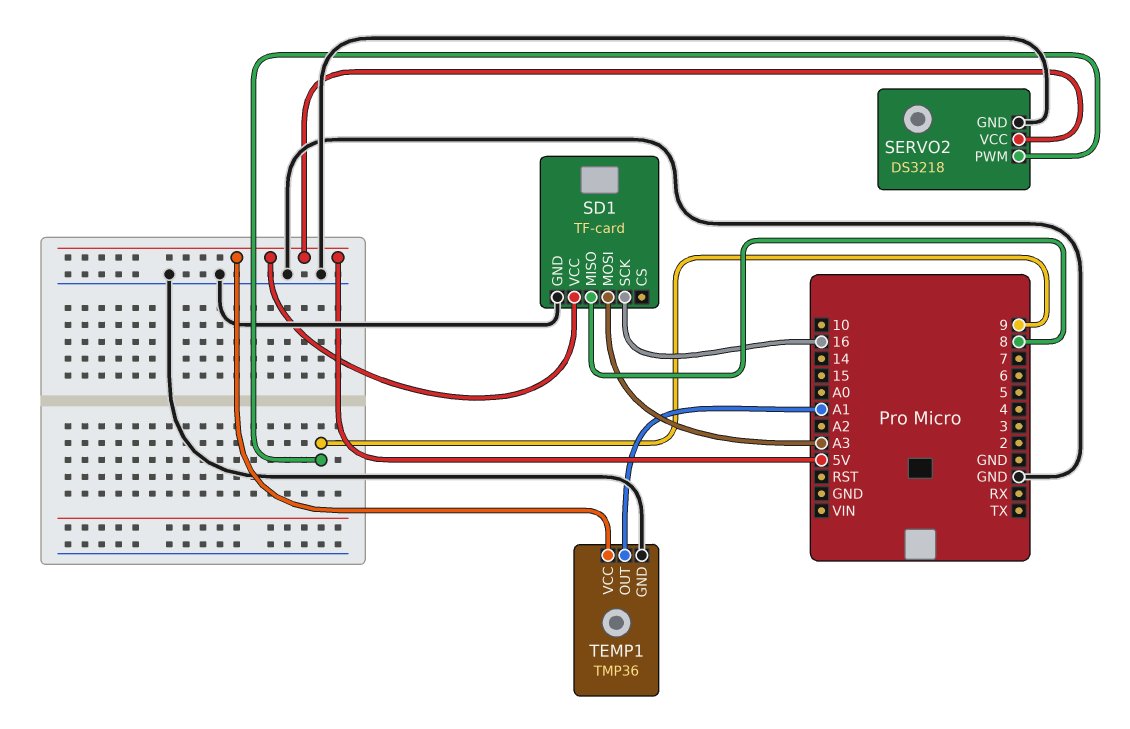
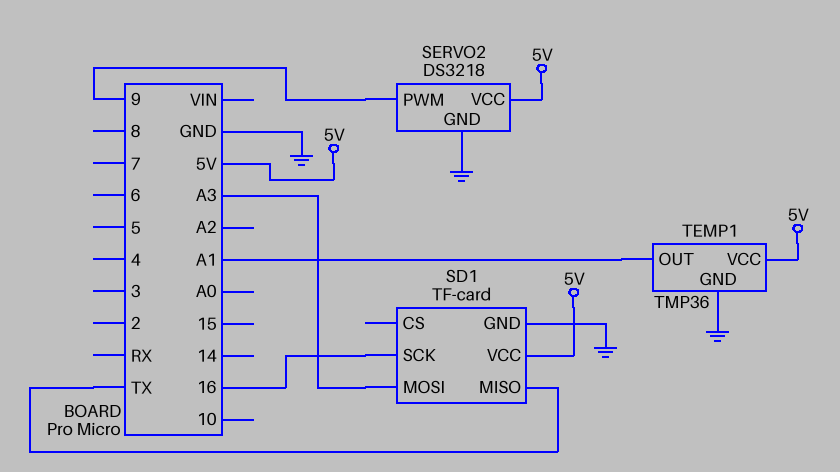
SD1 pin MISO: 8 -> TX

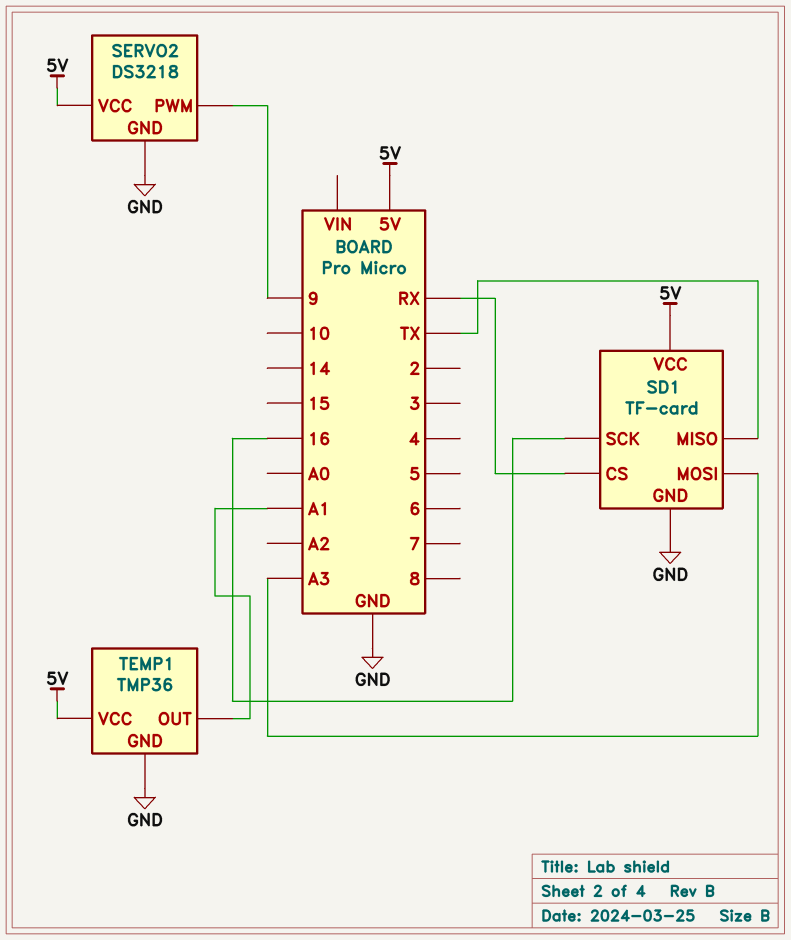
SD1 pin CS: none -> RX

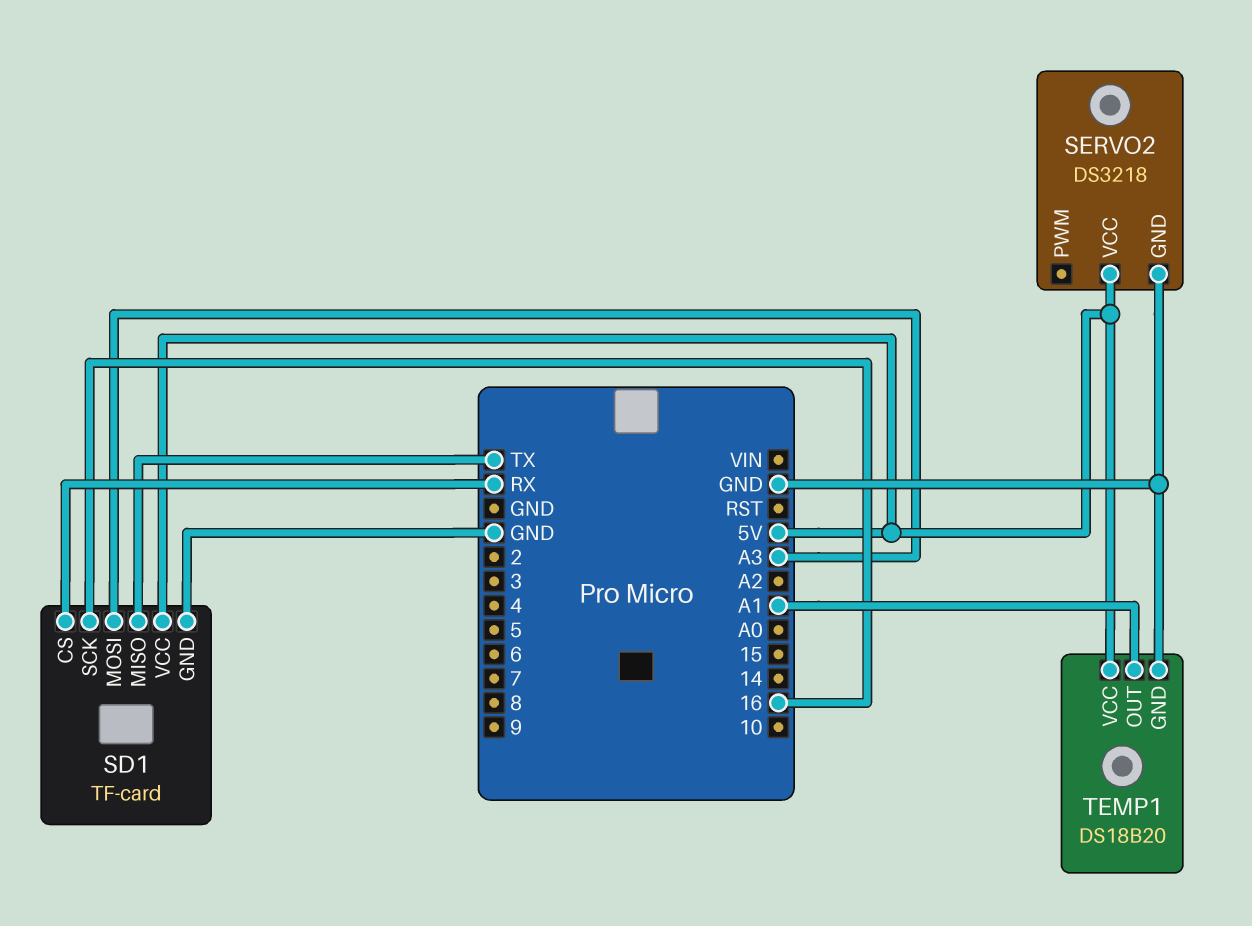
SERVO2 pin PWM: 9 -> none
TEMP1: TMP36 -> DS18B20

